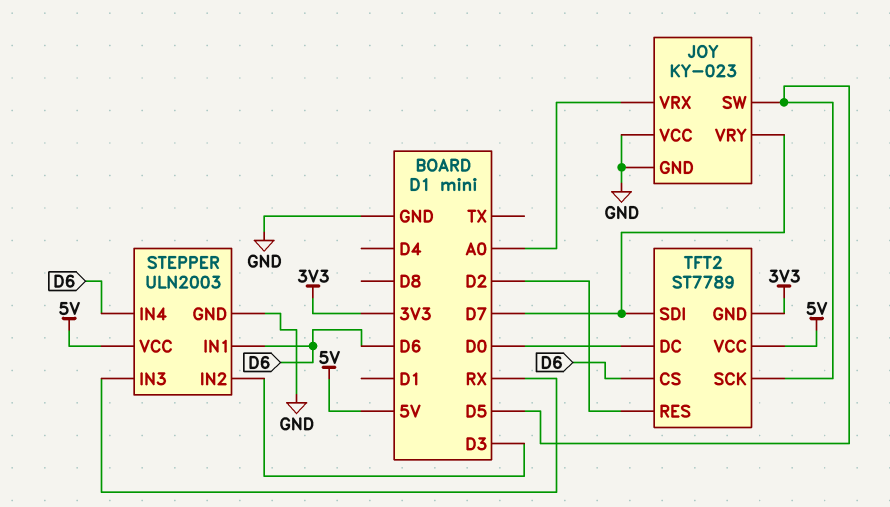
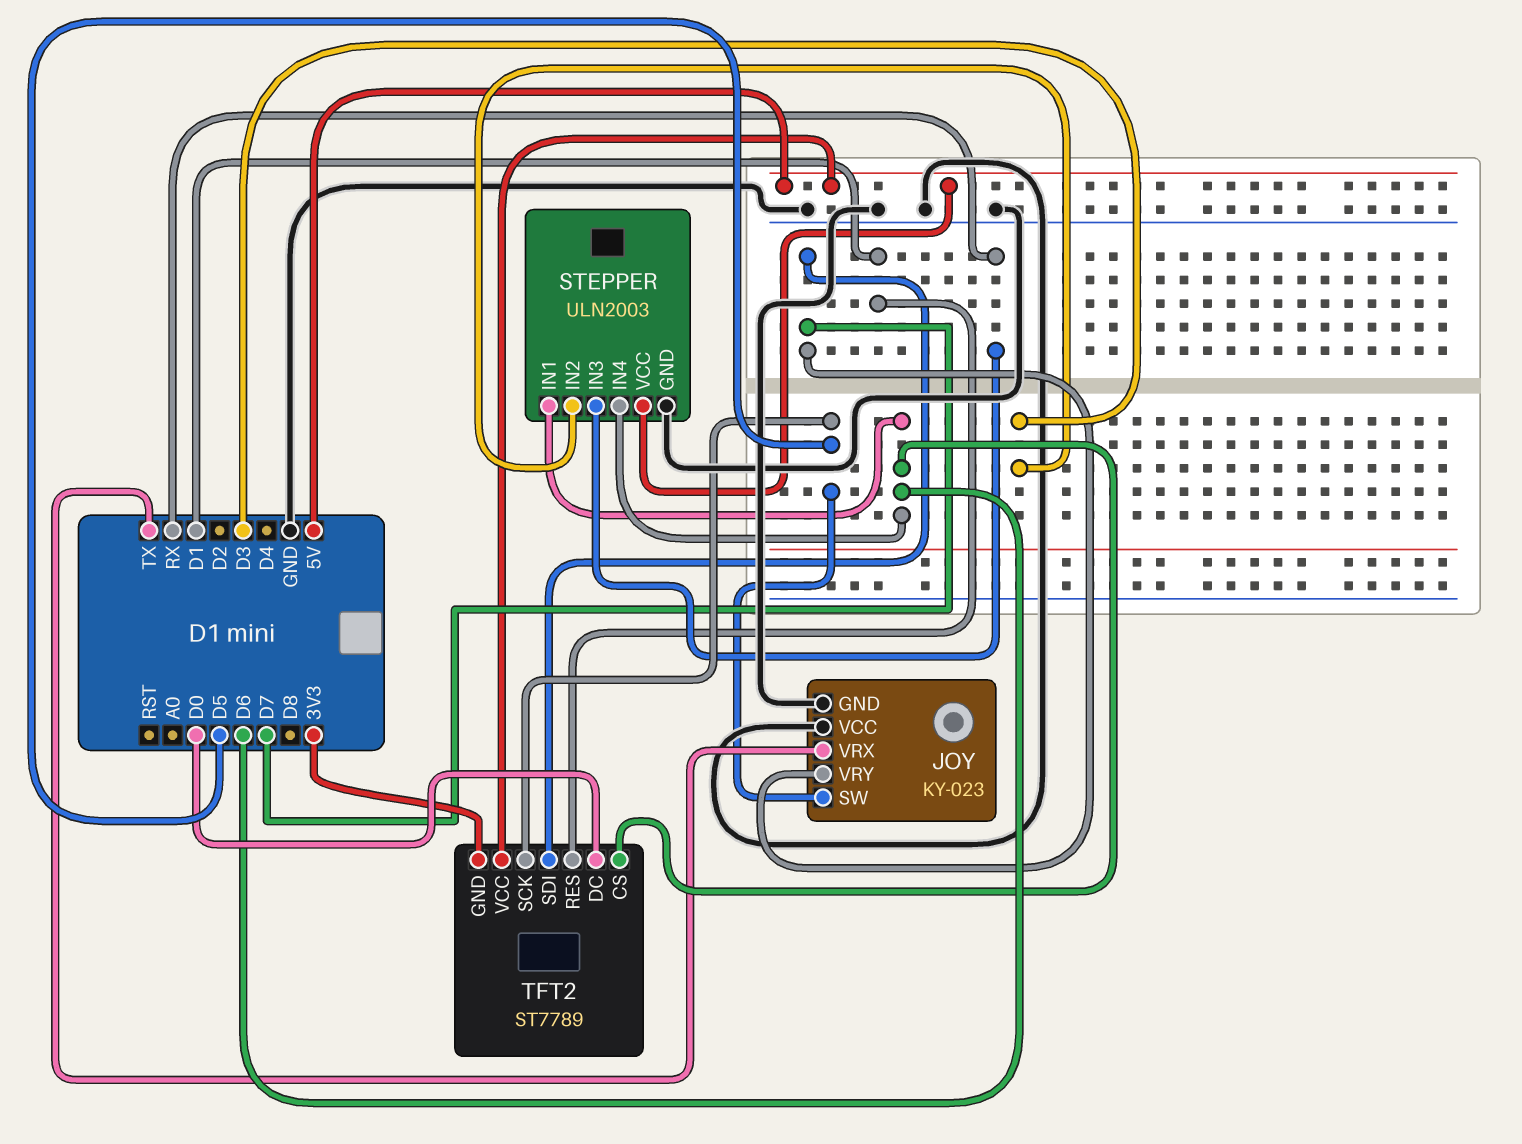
JOY pin VRX: A0 -> TX
TFT2 pin RES: D2 -> D1

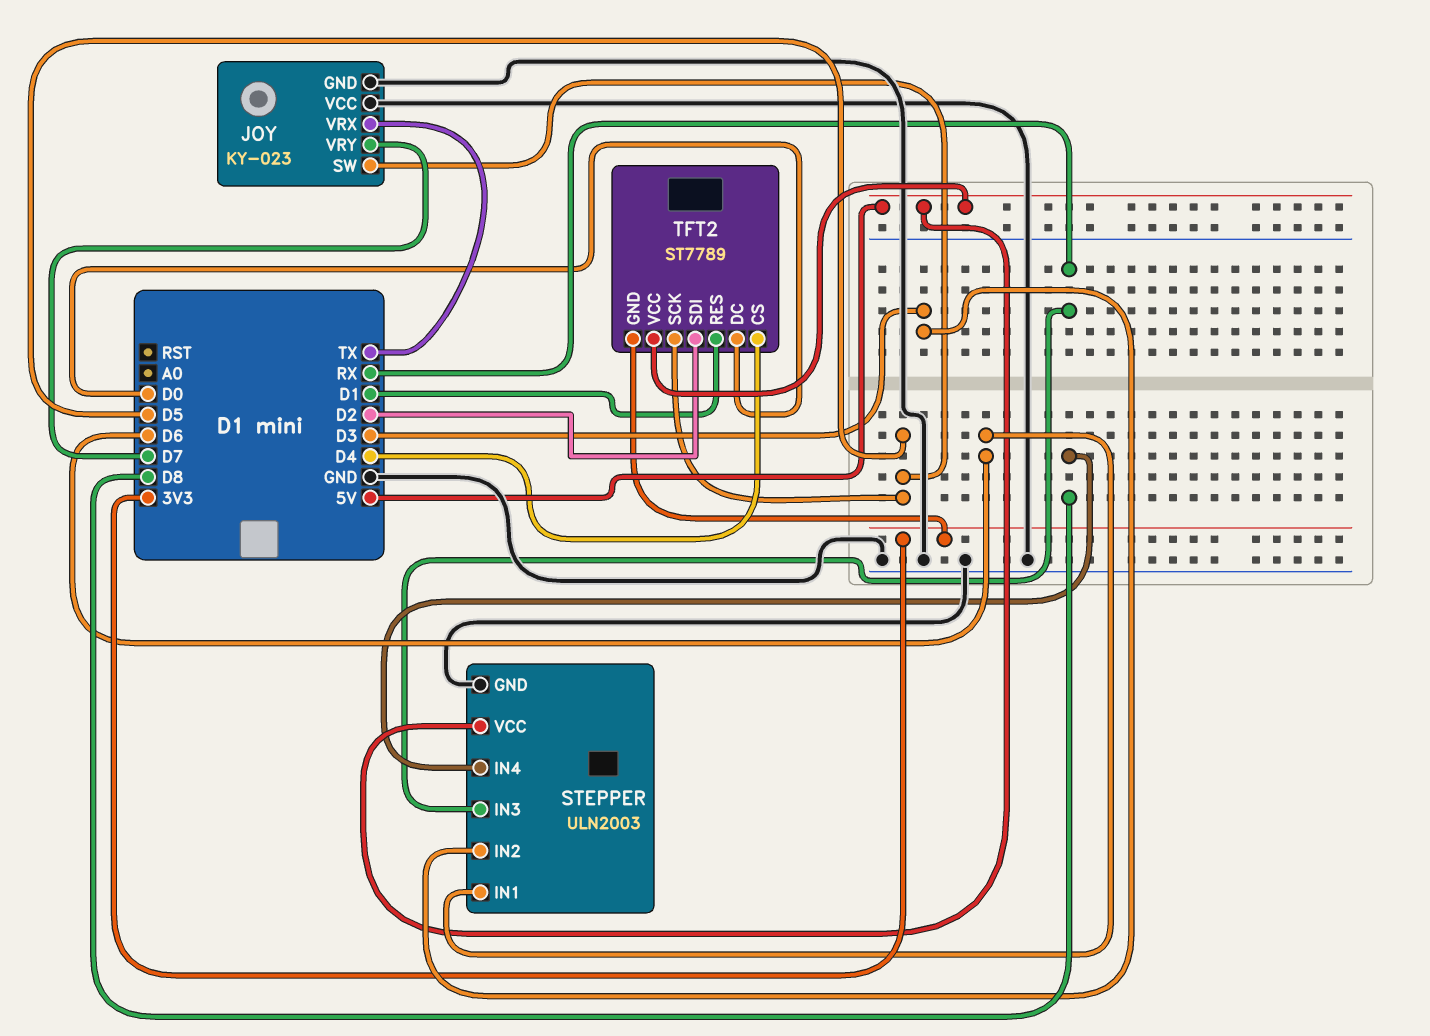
STEPPER pin IN4: D6 -> D8
TFT2 pin CS: D6 -> D4
TFT2 pin SDI: D7 -> D2

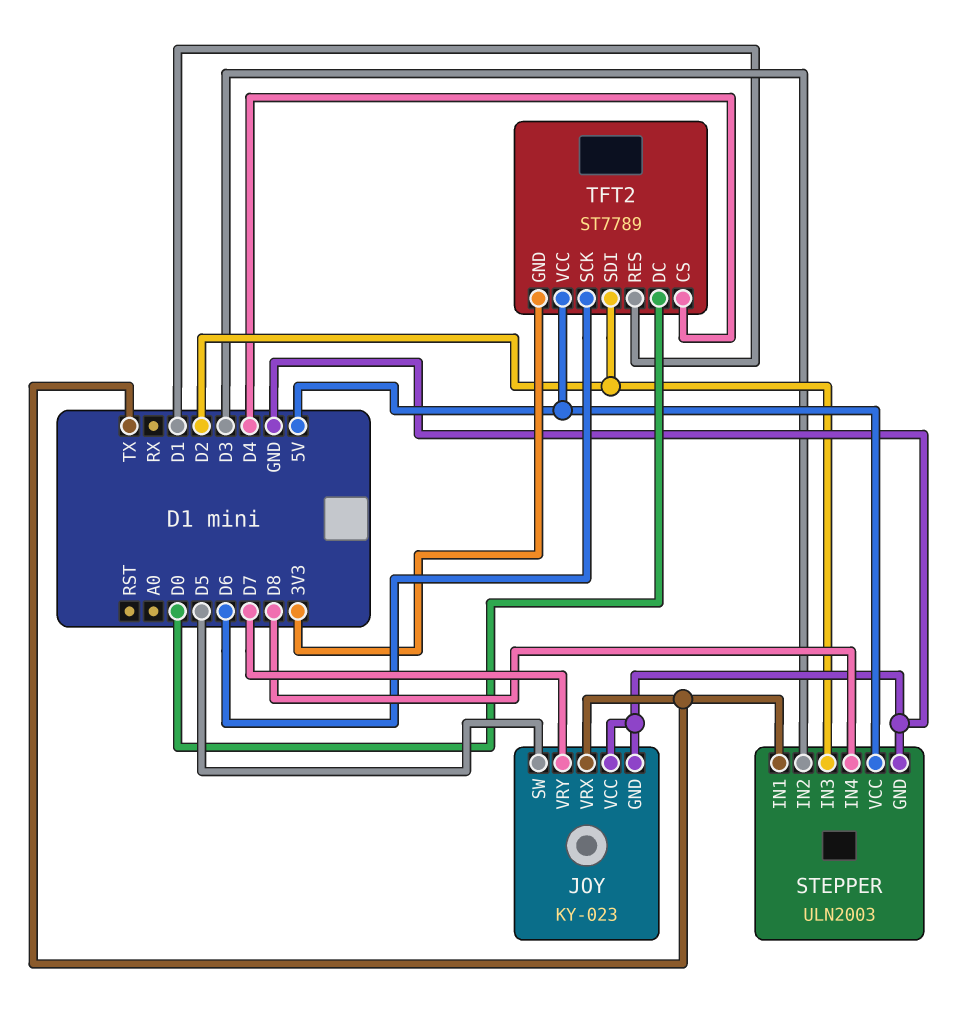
STEPPER pin IN1: D6 -> TX
STEPPER pin IN3: RX -> D2
TFT2 pin SCK: D5 -> D6

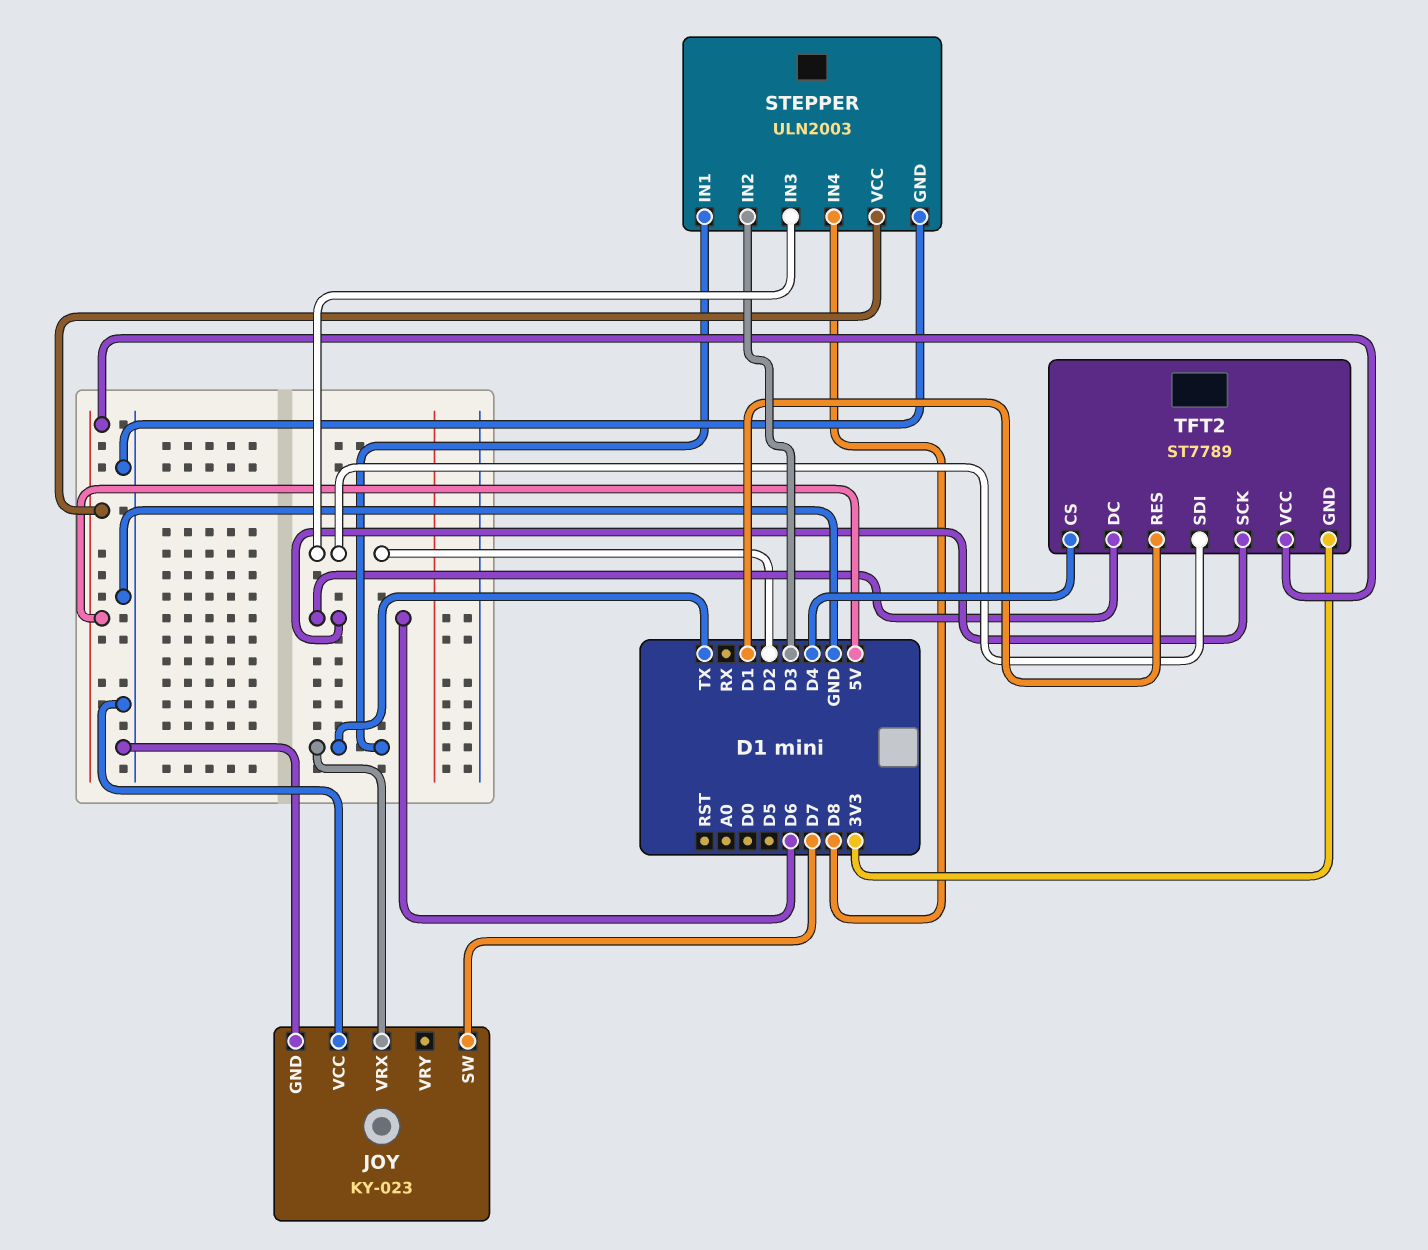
JOY pin SW: D5 -> D7
JOY pin VRY: D7 -> none
TFT2 pin DC: D0 -> D6

